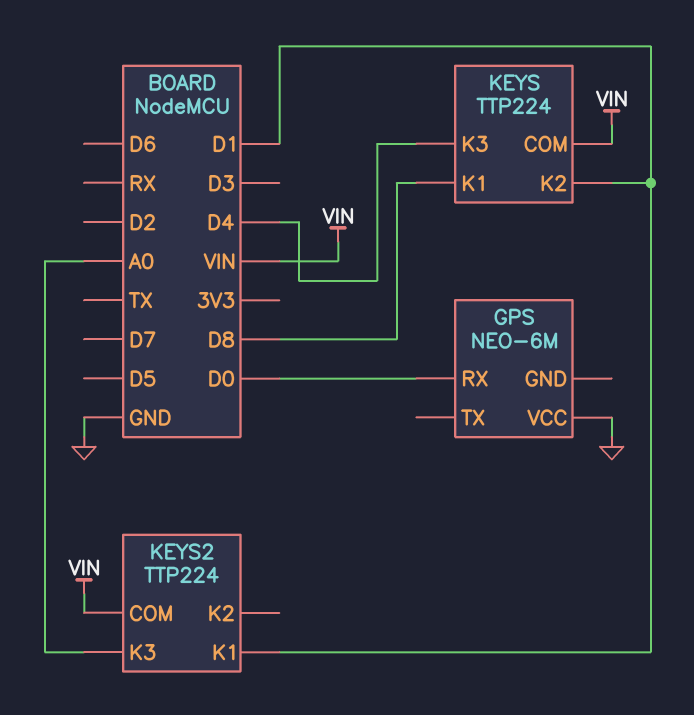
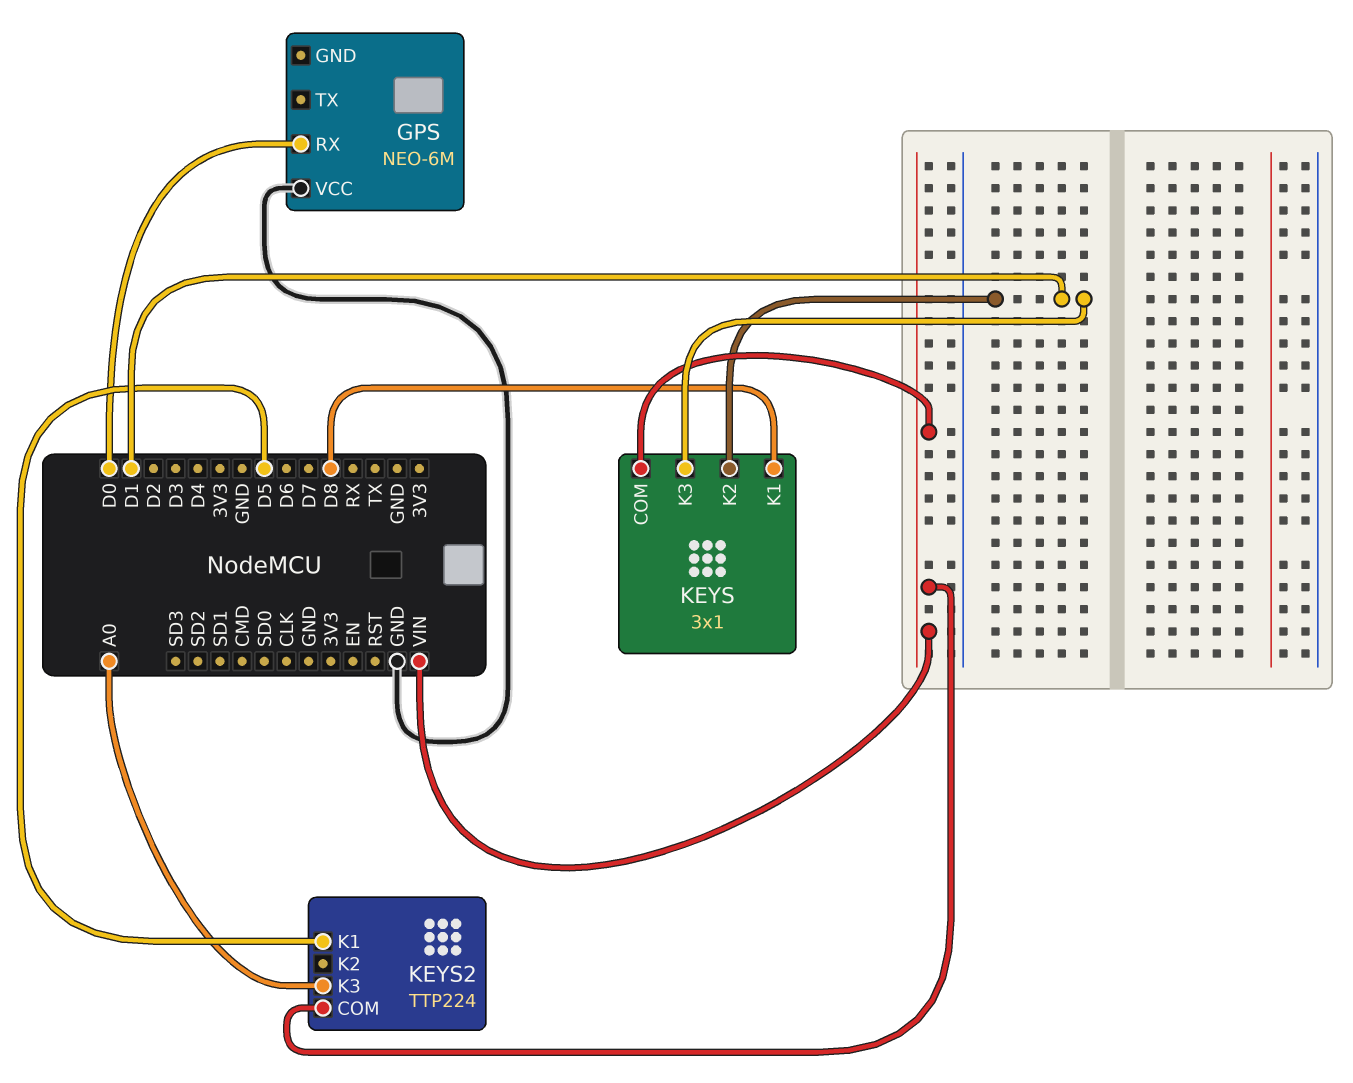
KEYS: TTP224 -> 3x1
KEYS pin K3: D4 -> D1
KEYS2 pin K1: D1 -> D5

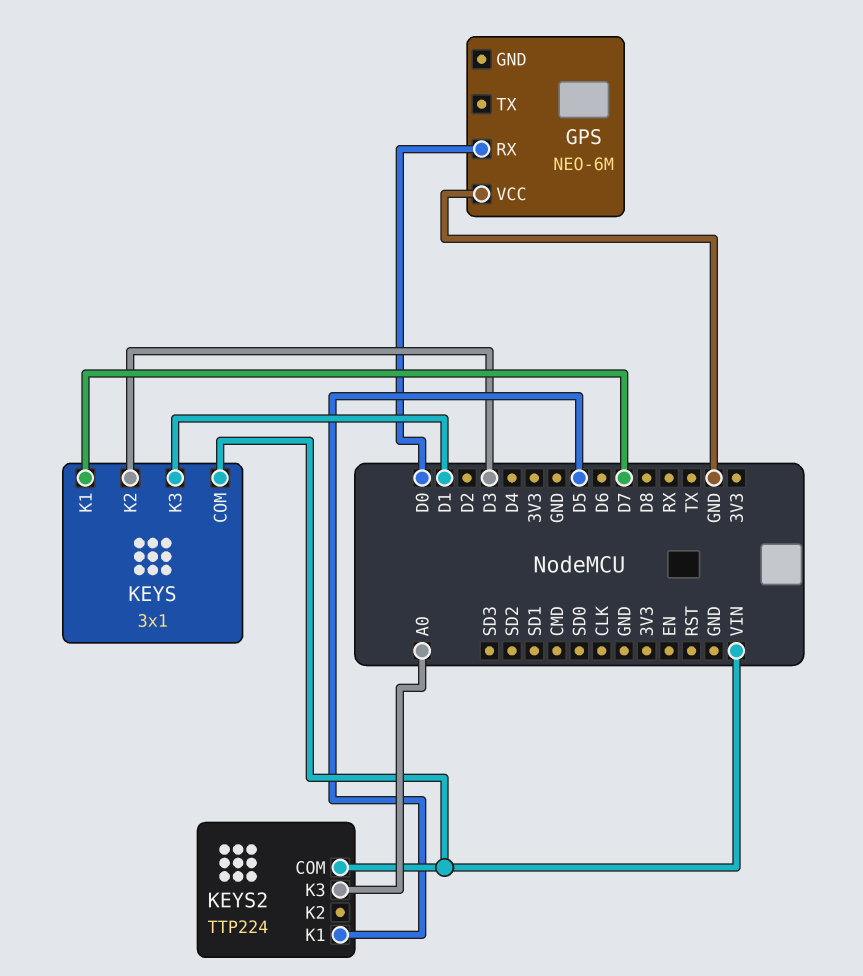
KEYS pin K1: D8 -> D7
KEYS pin K2: D1 -> D3

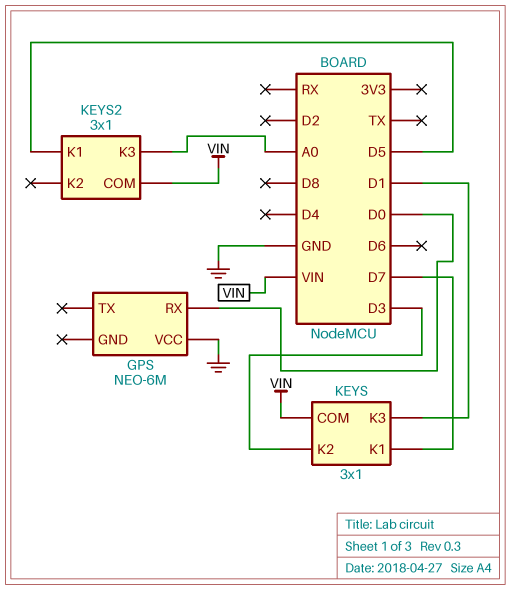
KEYS2: TTP224 -> 3x1

